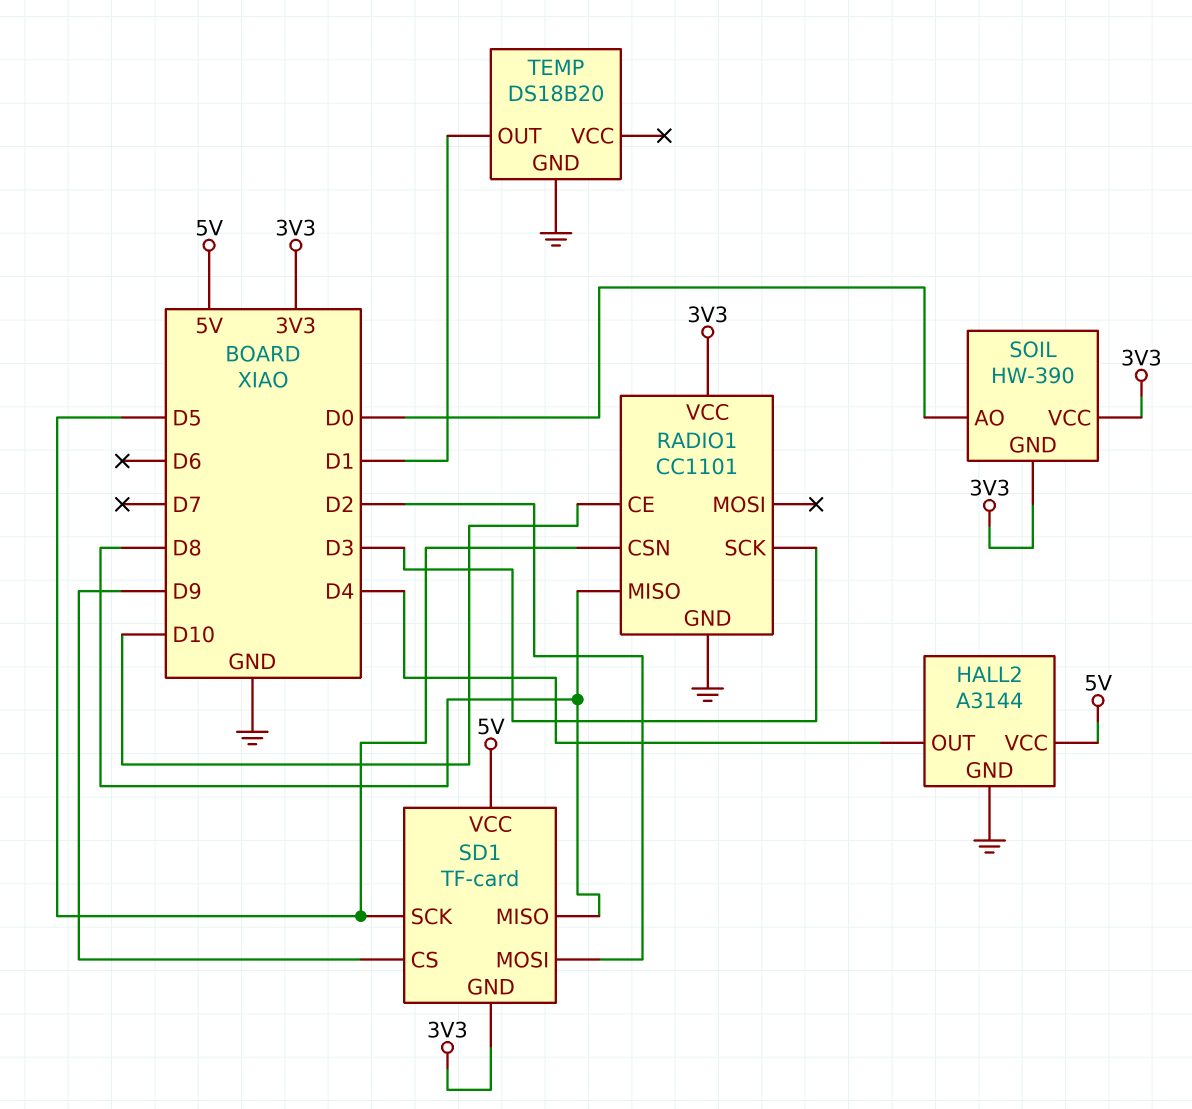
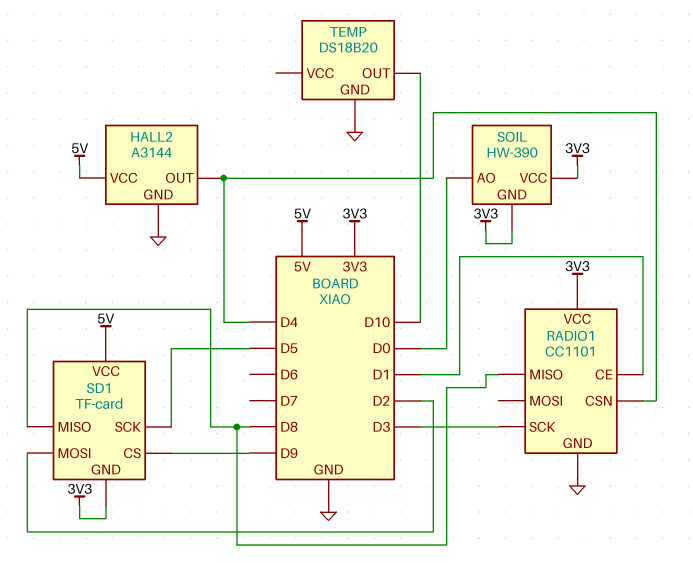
RADIO1 pin CE: D10 -> D1
RADIO1 pin CSN: D5 -> D4
TEMP pin OUT: D1 -> D10

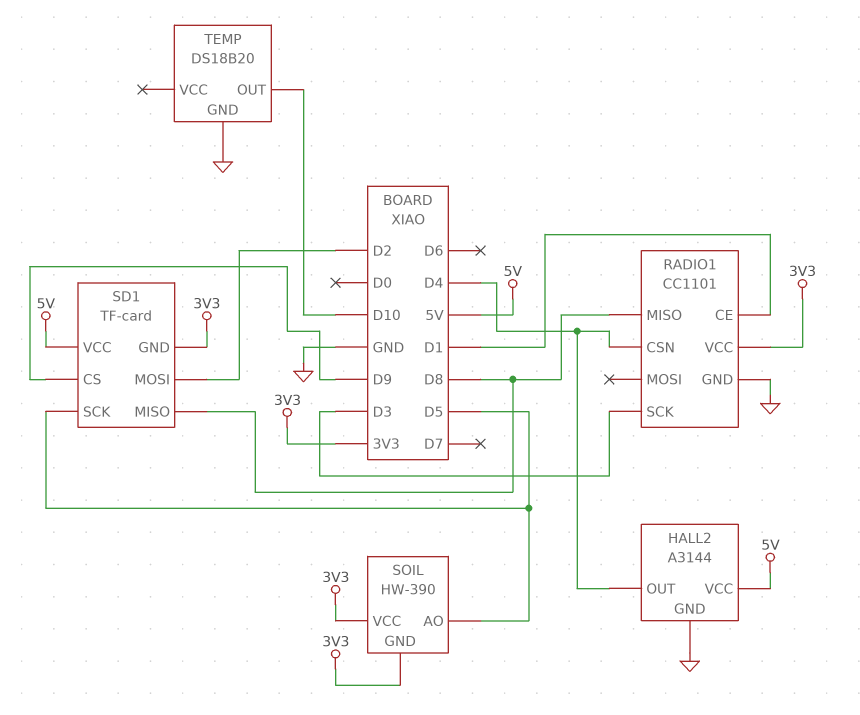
SOIL pin AO: D0 -> D5

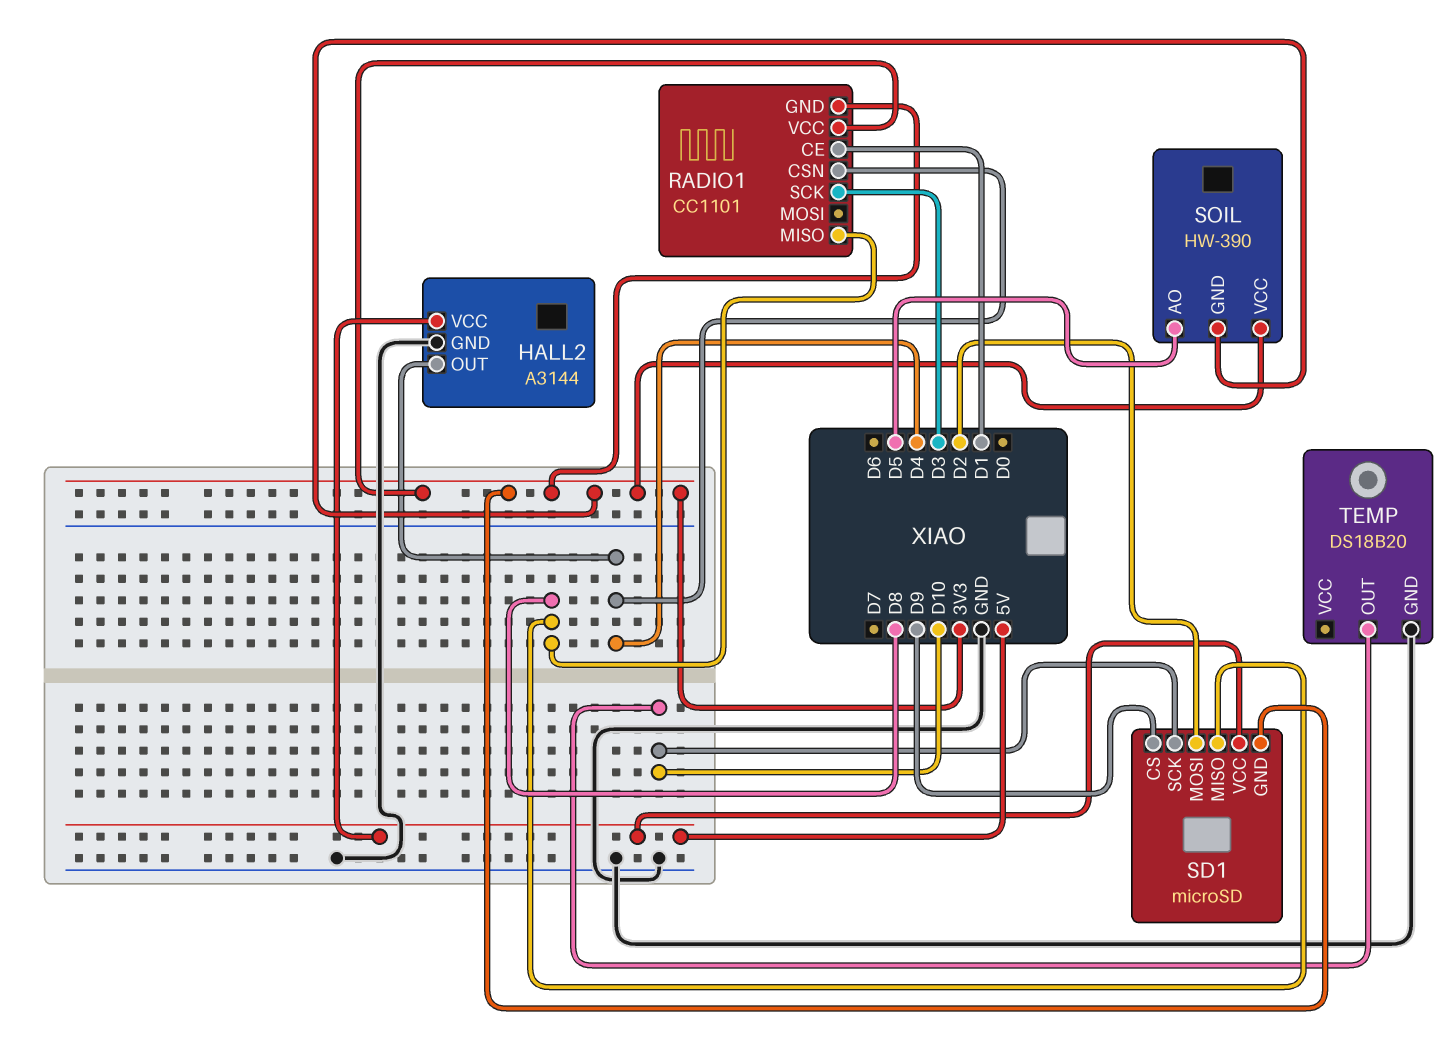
RADIO1 pin GND: GND -> 3V3
SD1: TF-card -> microSD
SD1 pin SCK: D5 -> D10

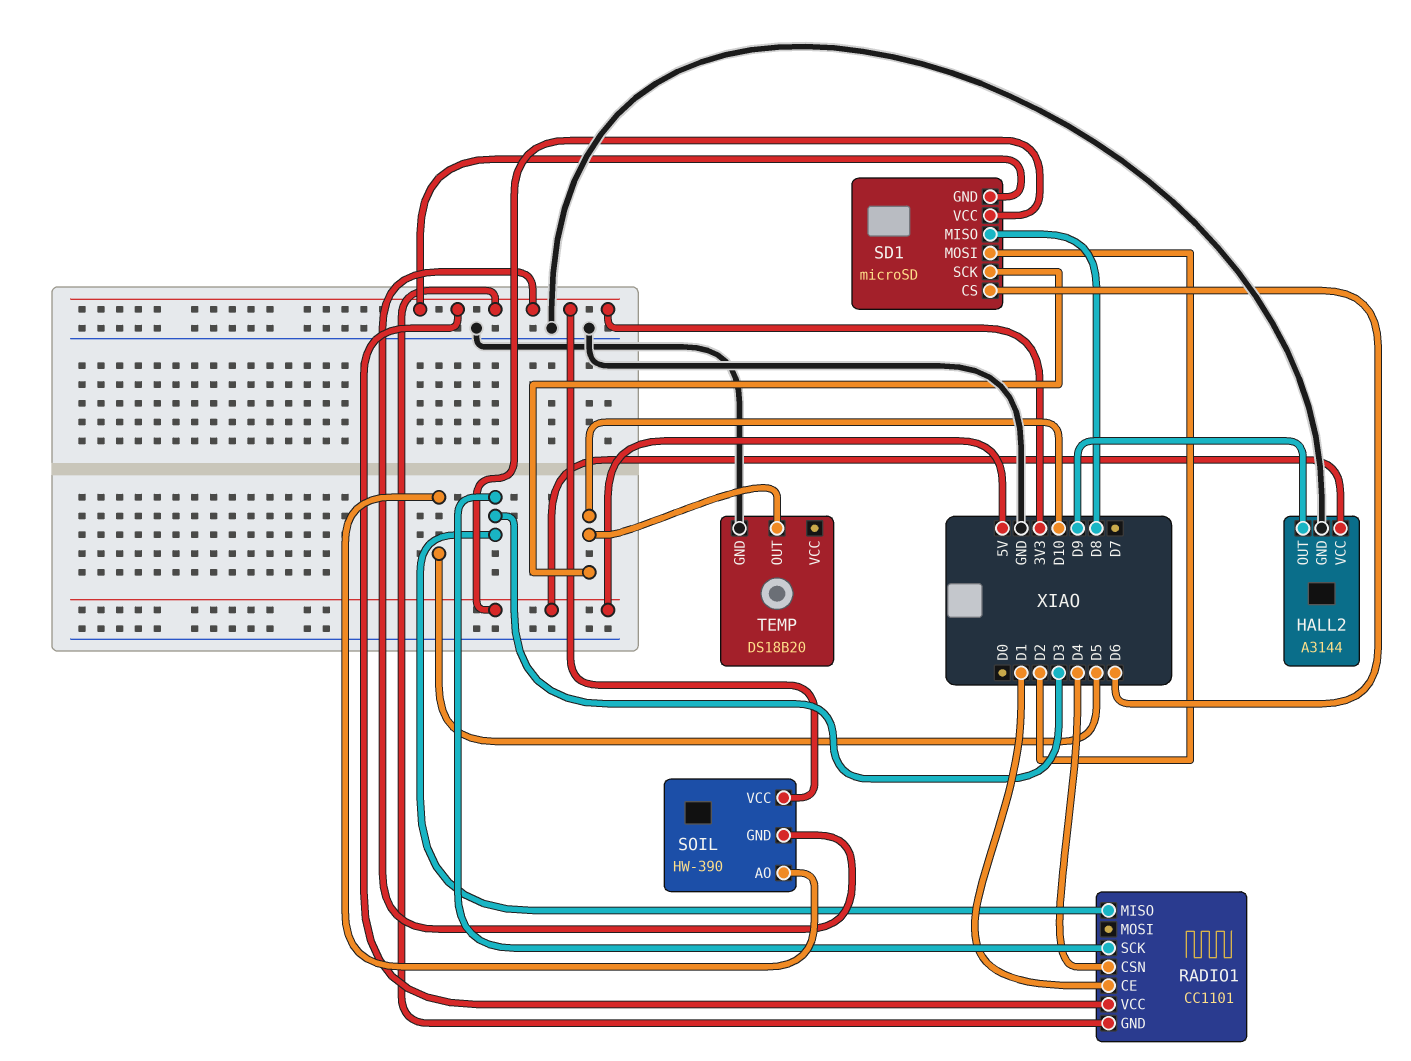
HALL2 pin OUT: D4 -> D9
RADIO1 pin MISO: D8 -> D3
SD1 pin CS: D9 -> D6

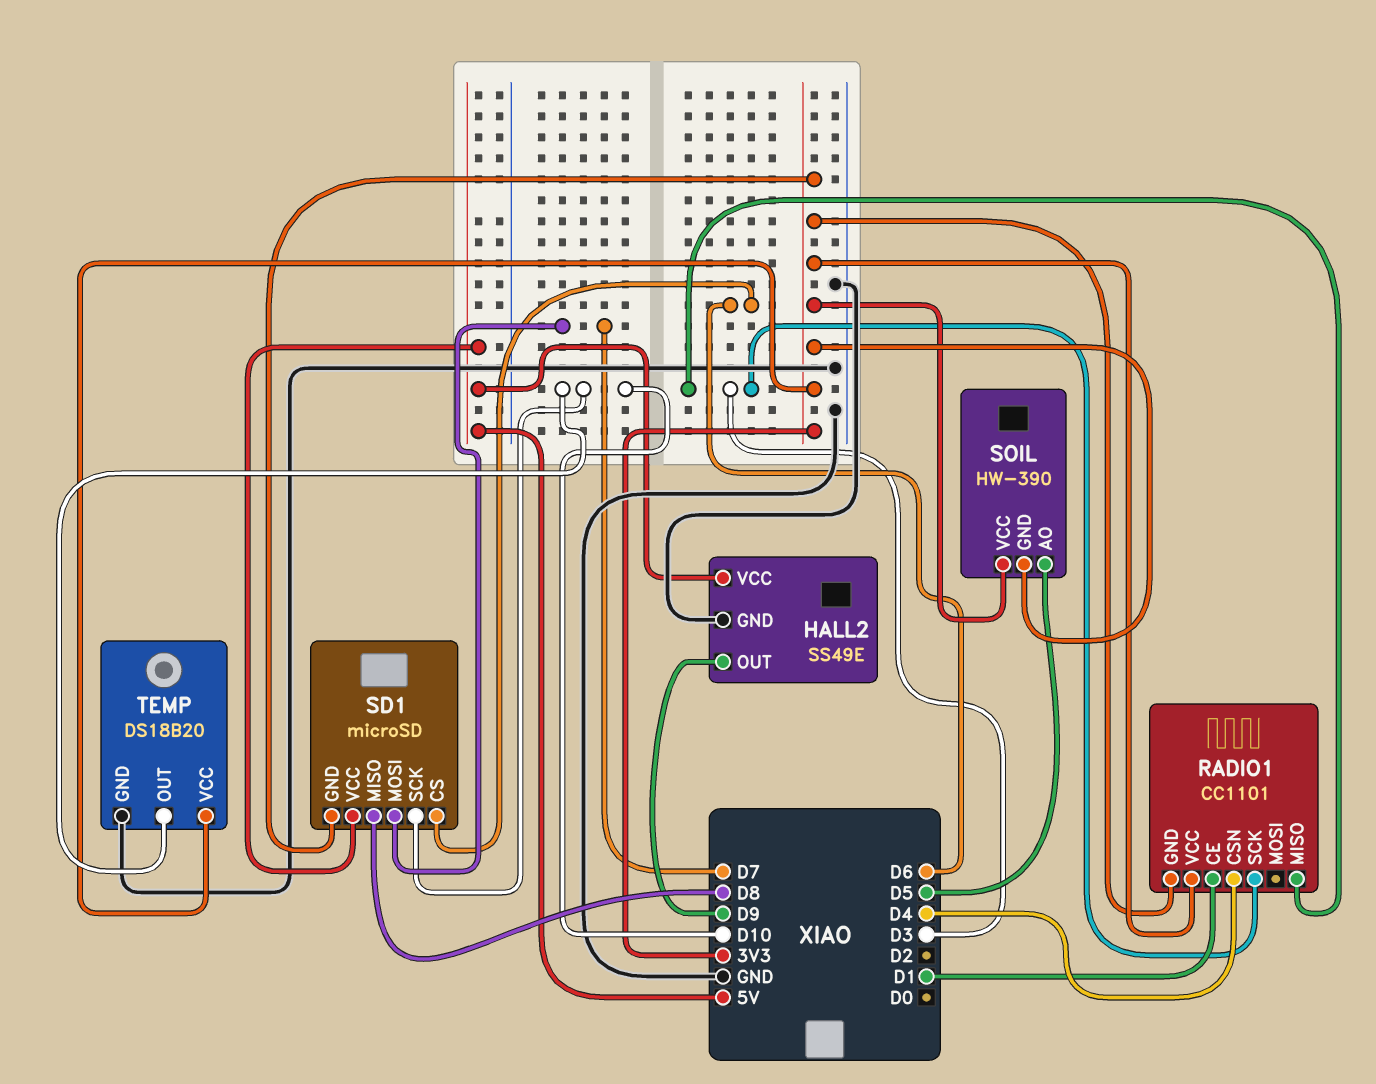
HALL2: A3144 -> SS49E
SD1 pin MOSI: D2 -> D7
TEMP pin VCC: none -> 3V3

